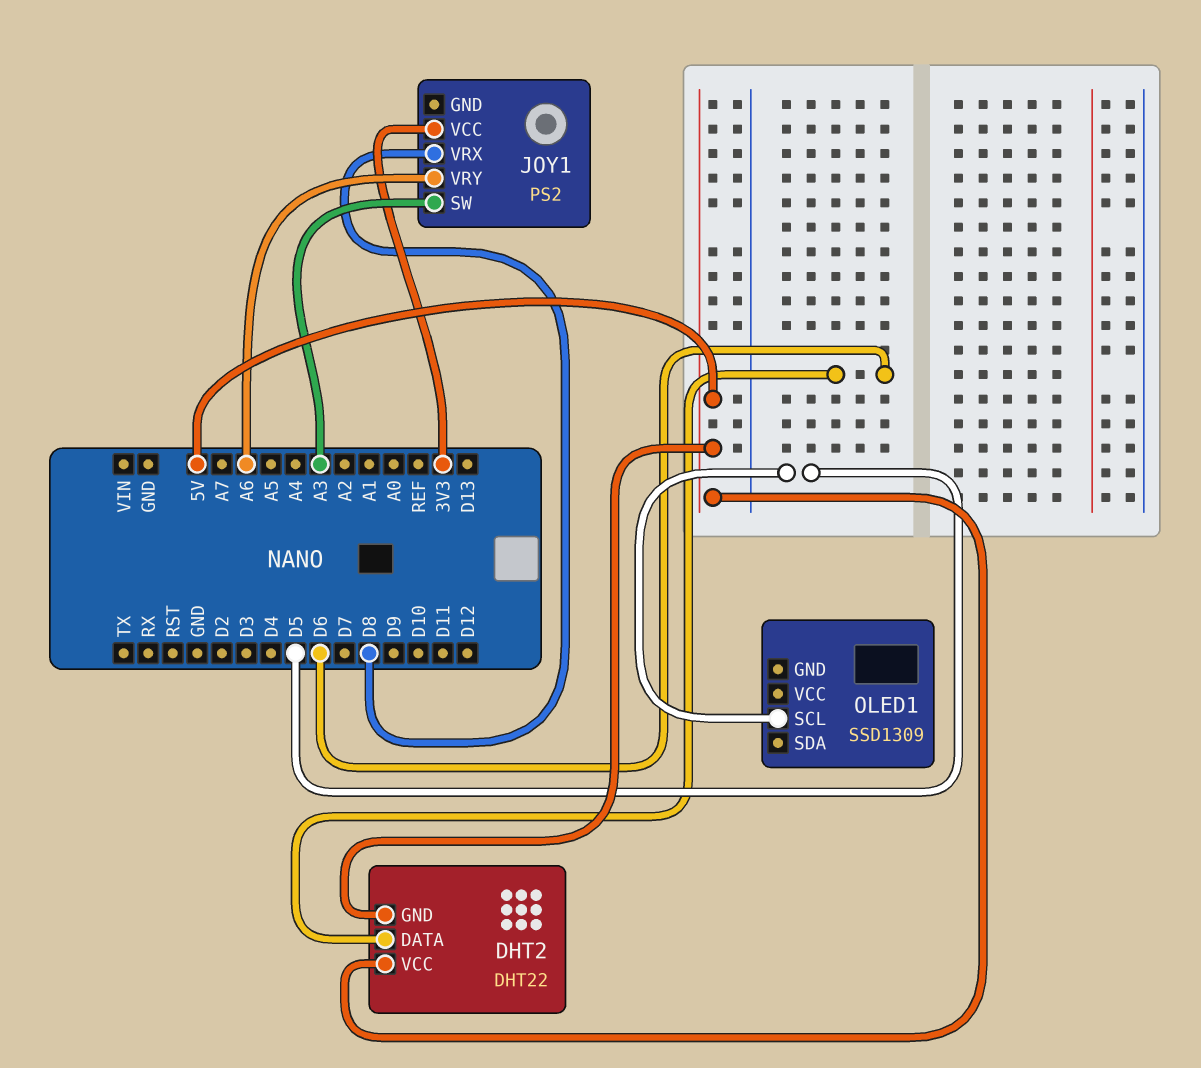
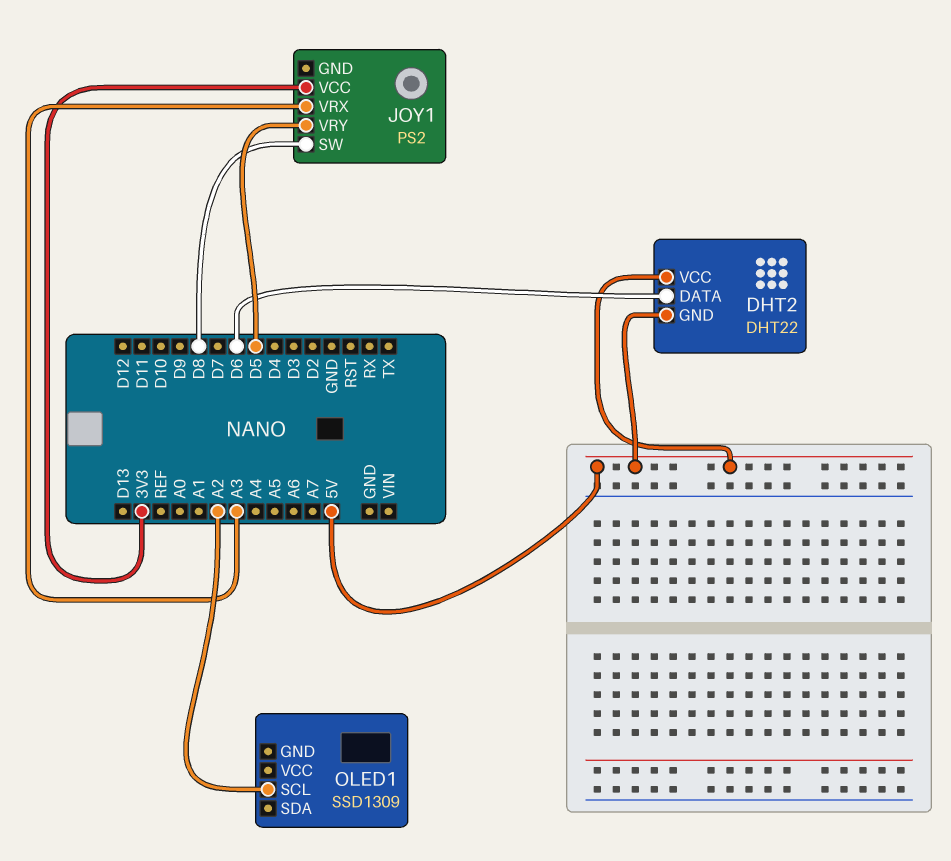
JOY1 pin SW: A3 -> D8
JOY1 pin VRX: D8 -> A3
JOY1 pin VRY: A6 -> D5
OLED1 pin SCL: D5 -> A2

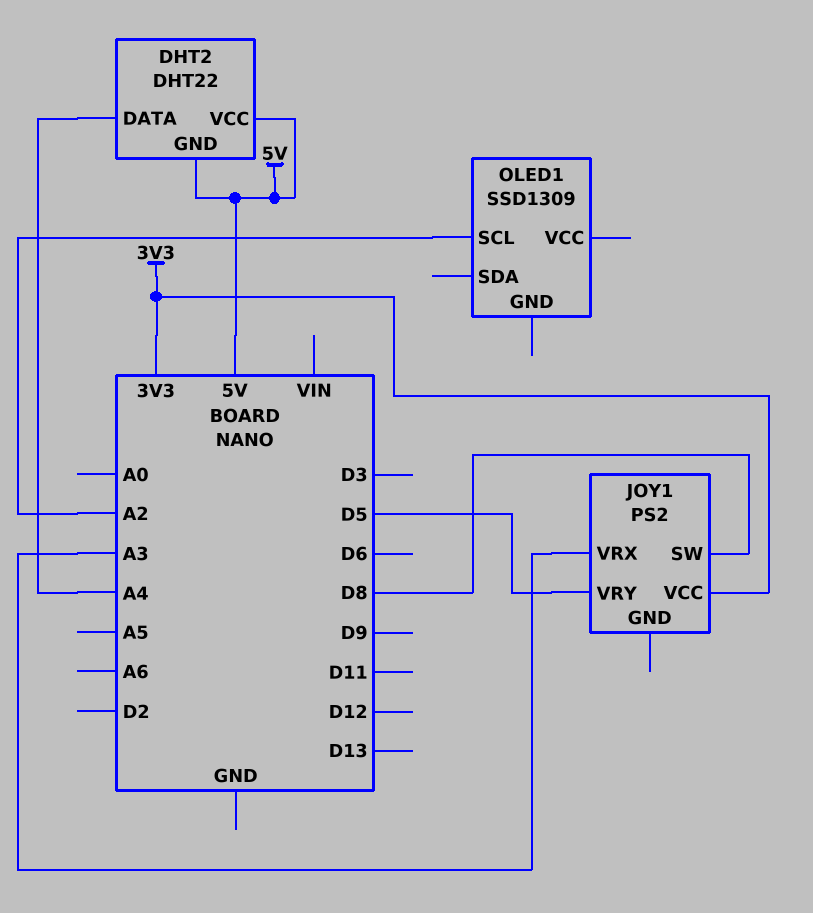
DHT2 pin DATA: D6 -> A4

